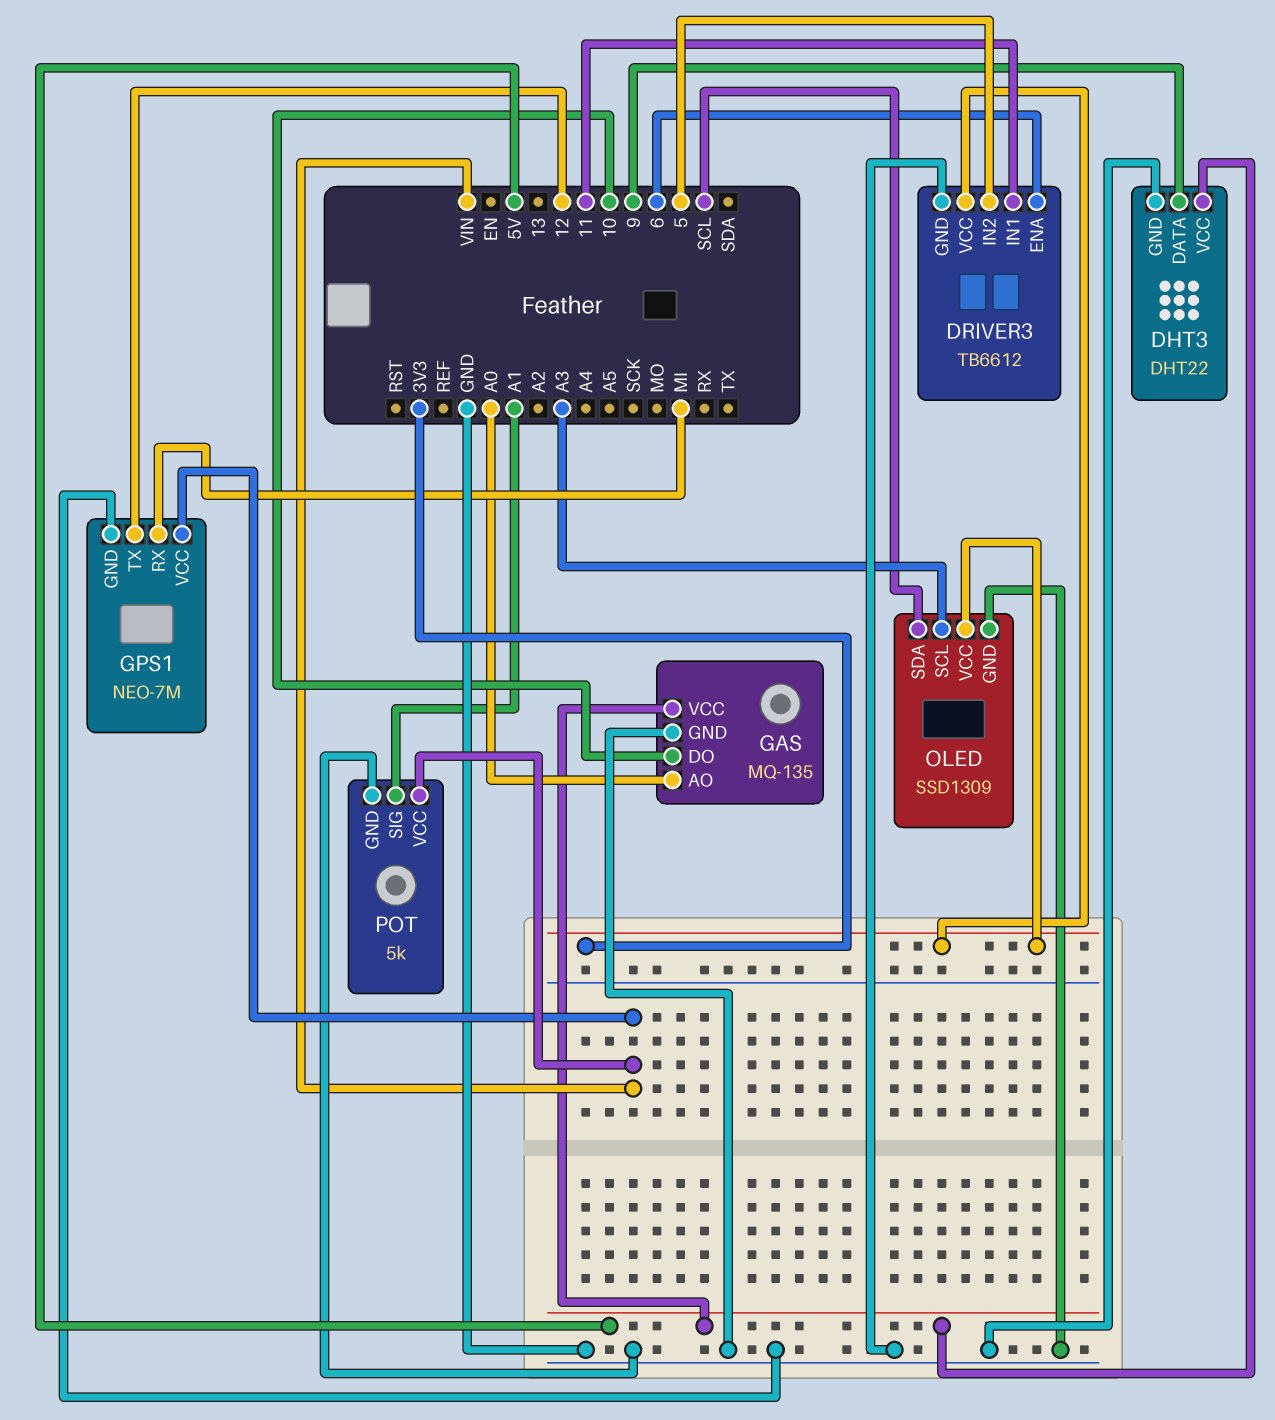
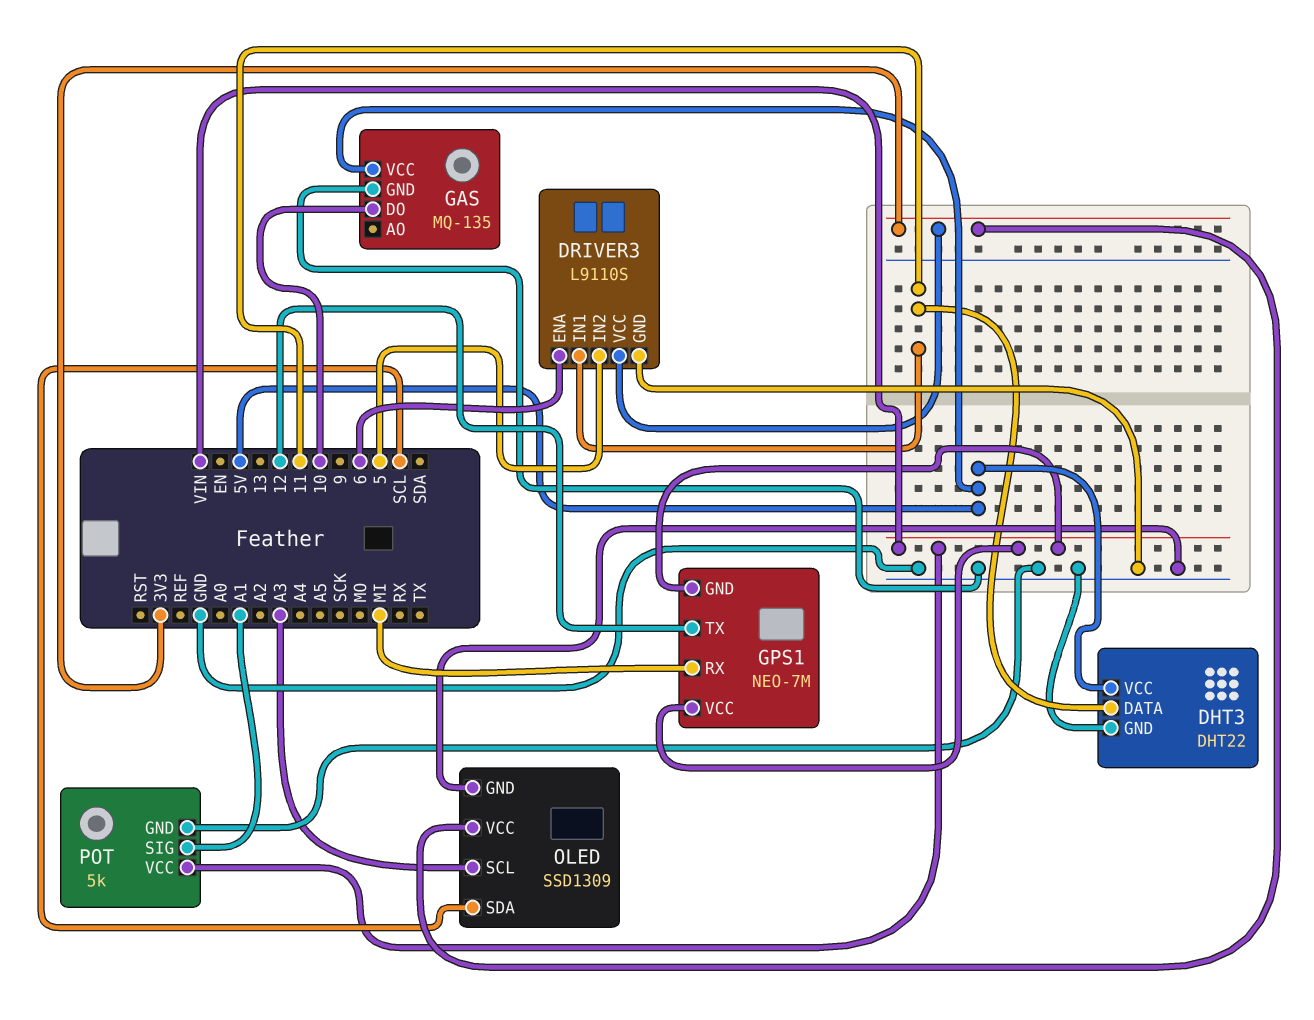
DHT3 pin DATA: 9 -> 11
DRIVER3: TB6612 -> L9110S
GAS pin AO: A0 -> none
GPS1 pin GND: GND -> VIN

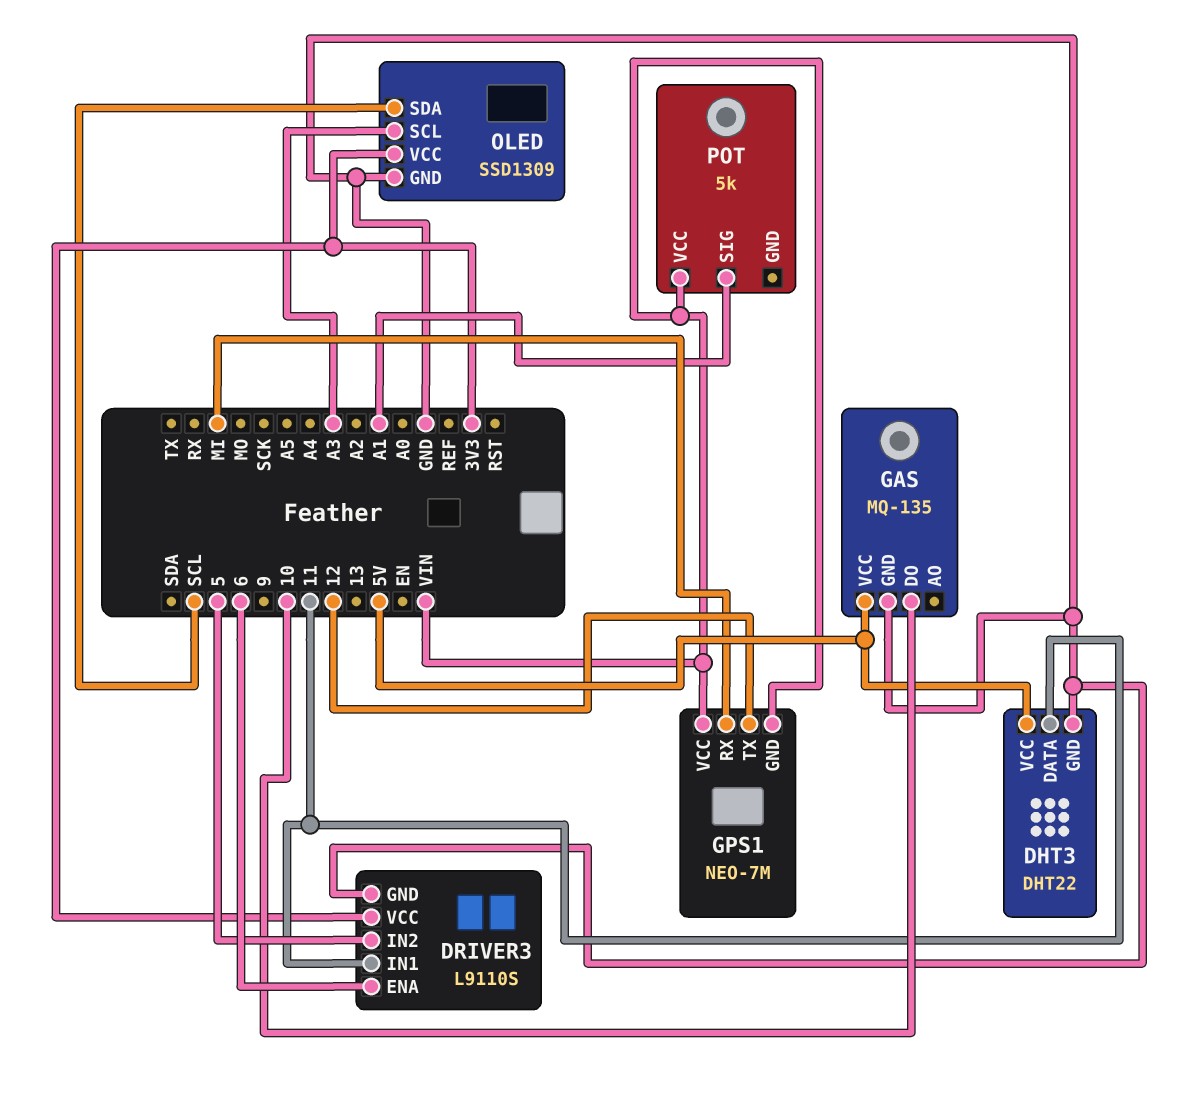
POT pin GND: GND -> none

